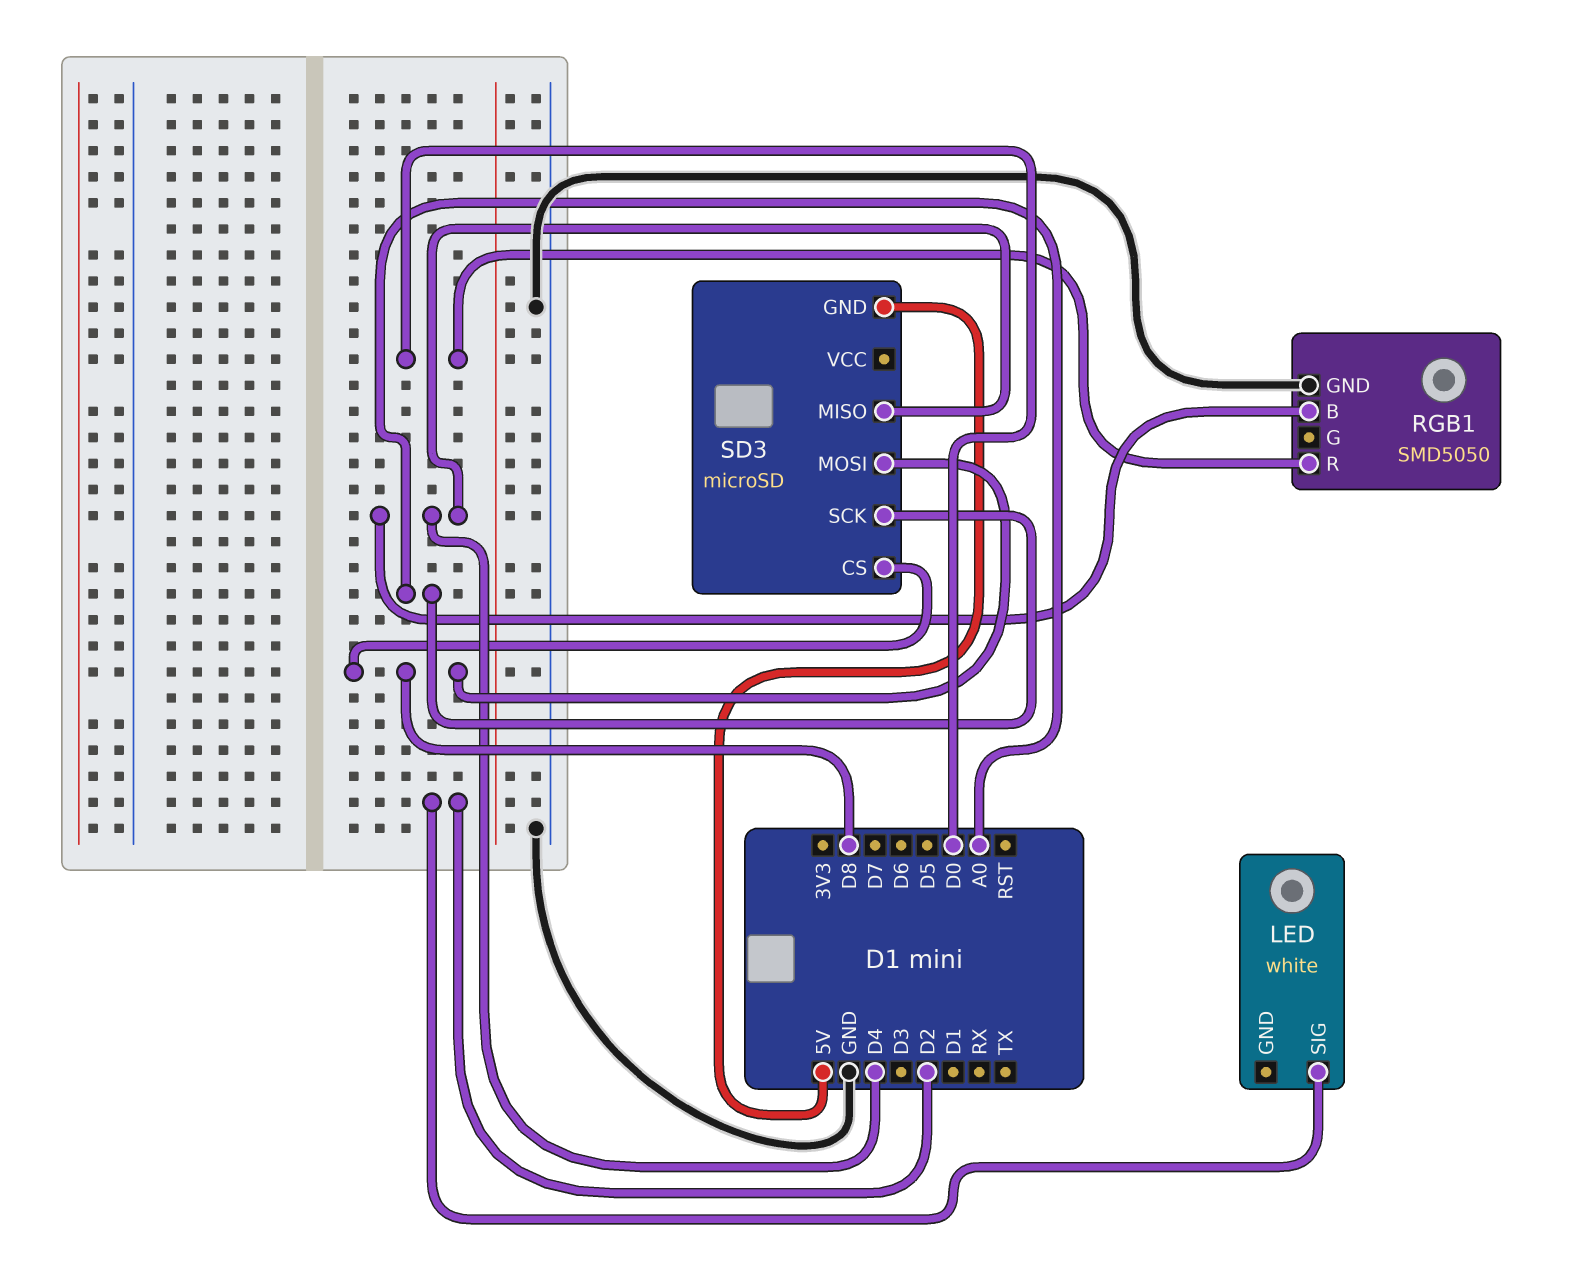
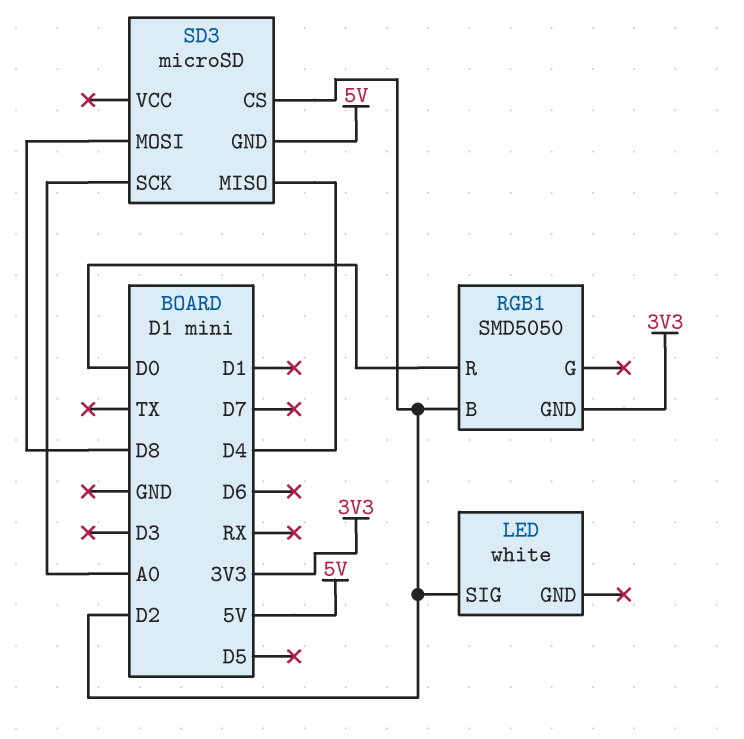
RGB1 pin B: D4 -> D2
RGB1 pin GND: GND -> 3V3
SD3 pin CS: D8 -> D2

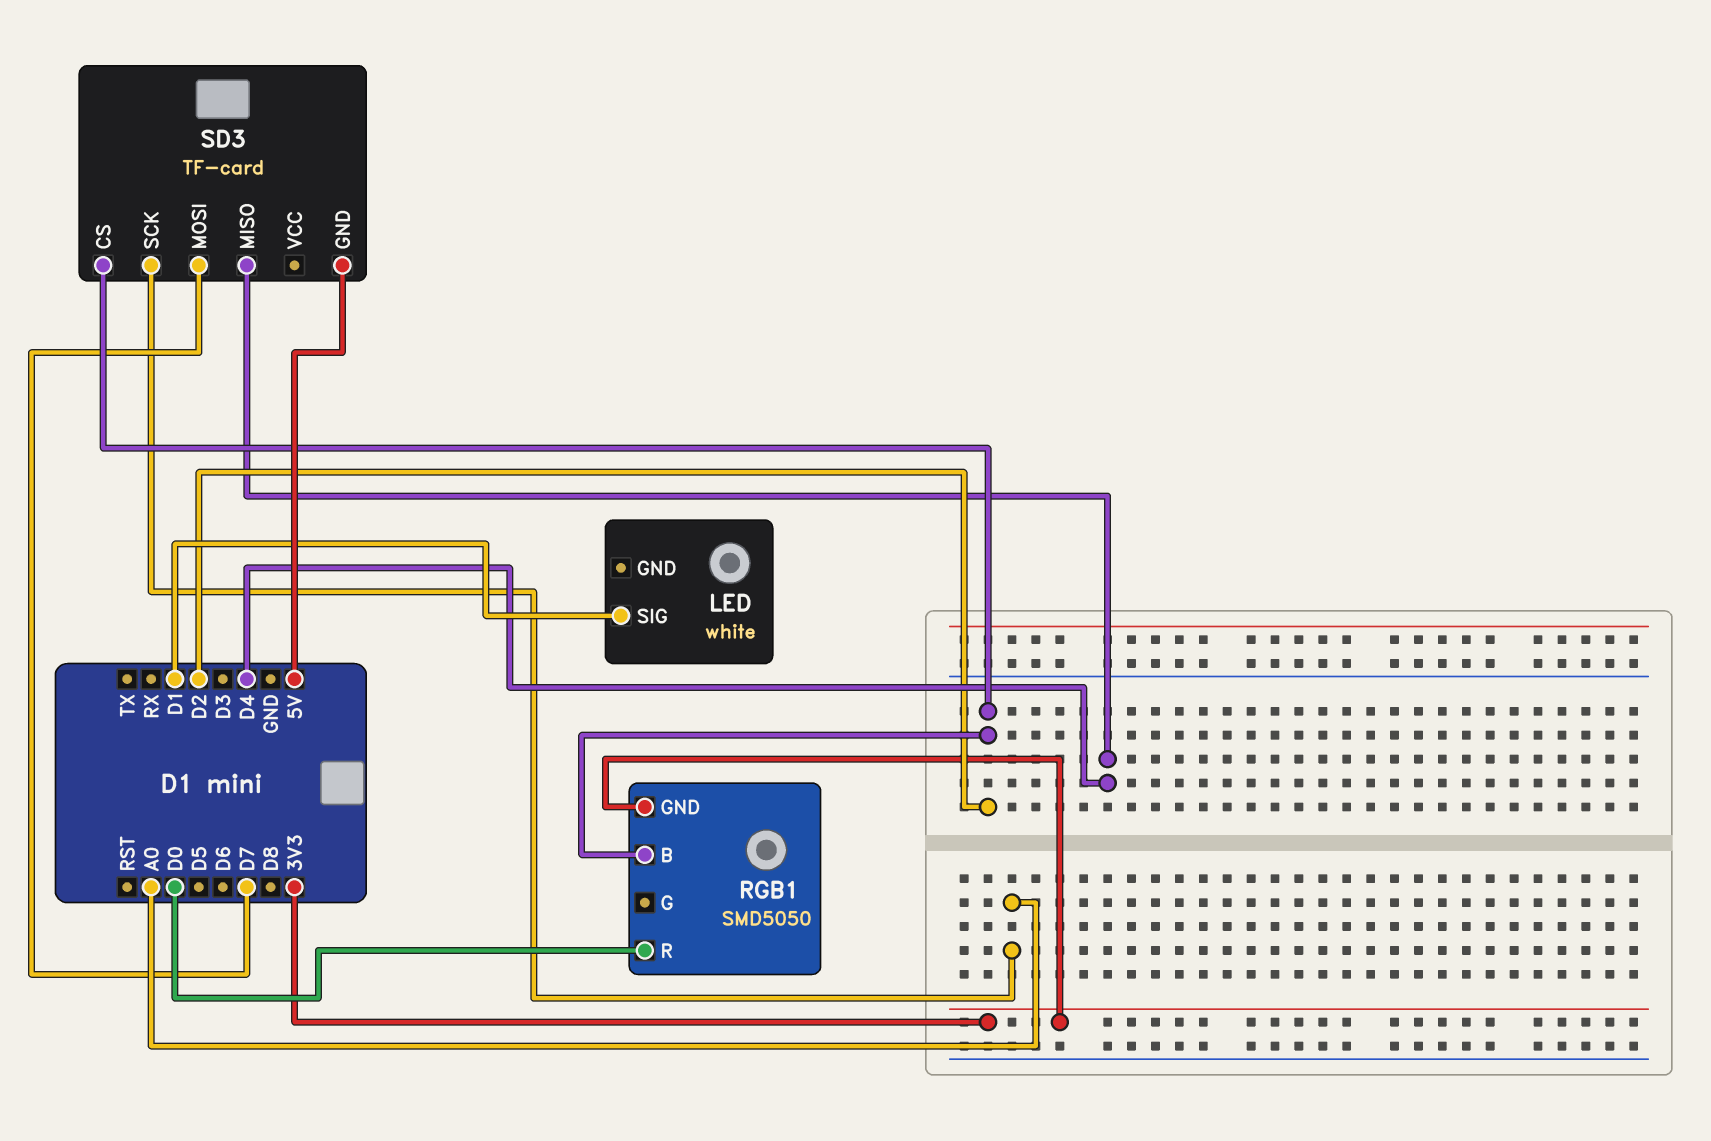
LED pin SIG: D2 -> D1
SD3: microSD -> TF-card
SD3 pin MOSI: D8 -> D7

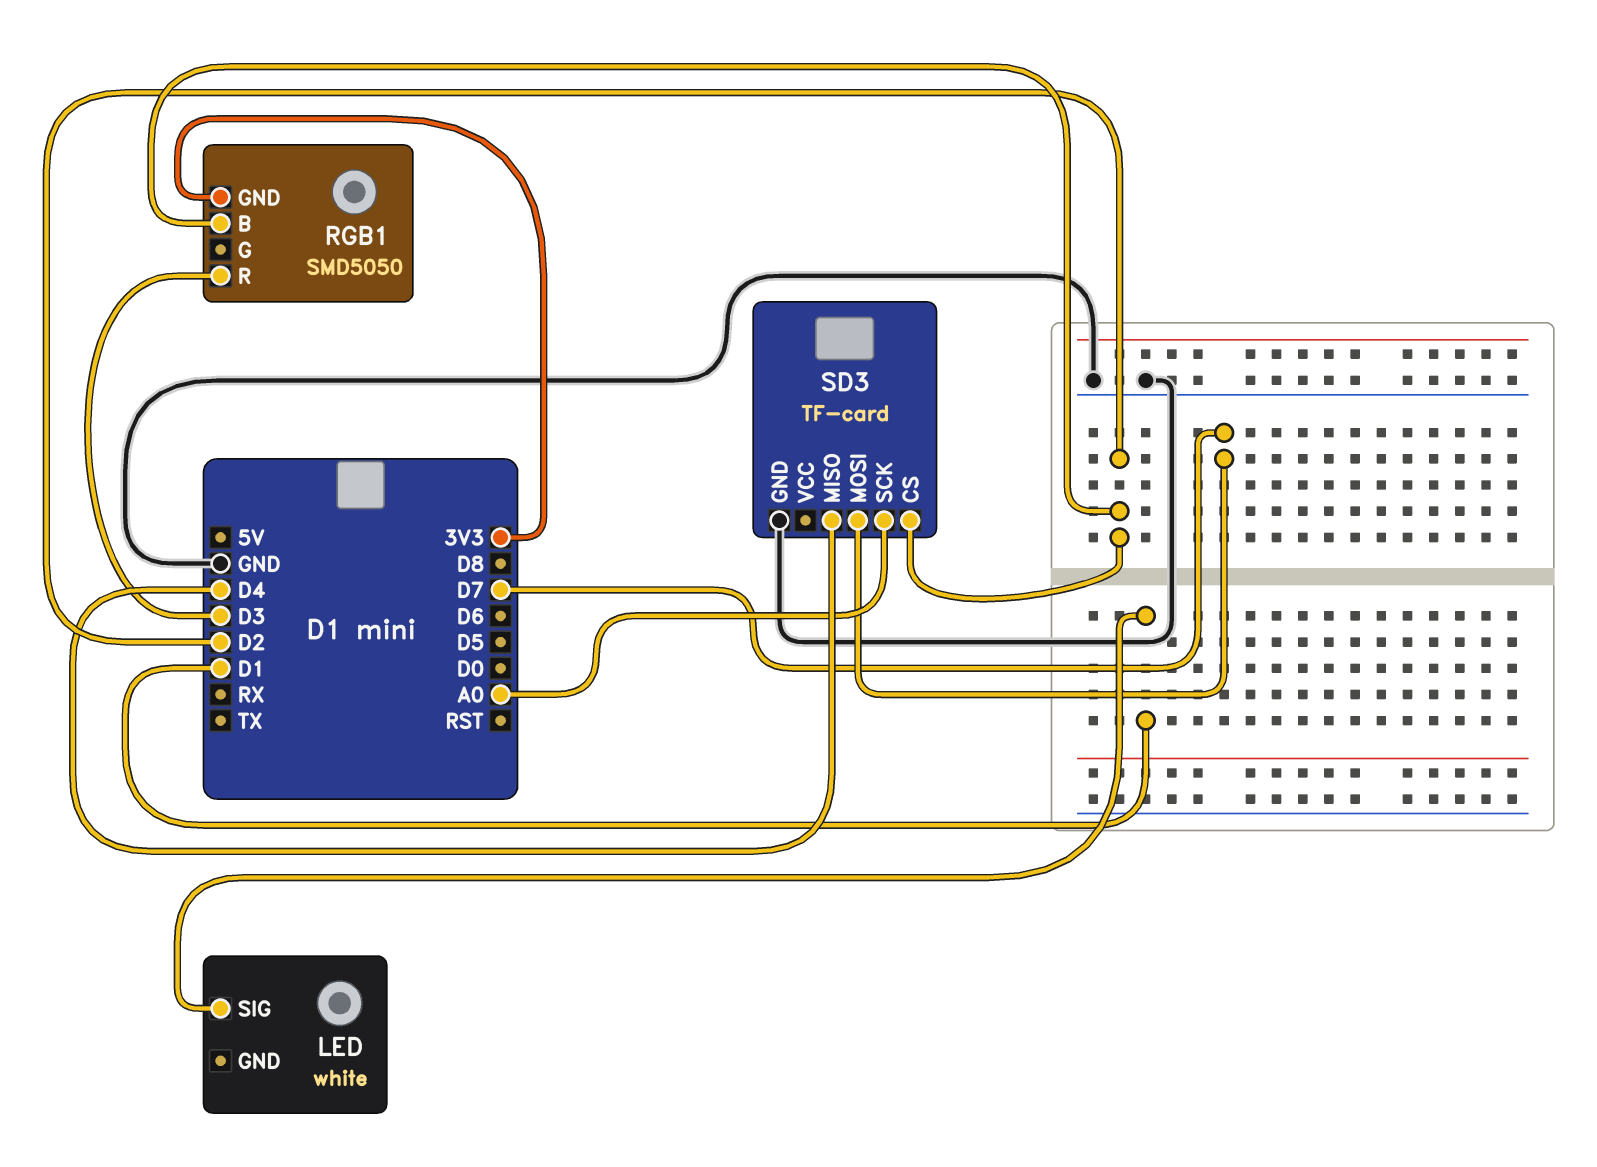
RGB1 pin R: D0 -> D3
SD3 pin GND: 5V -> GND

